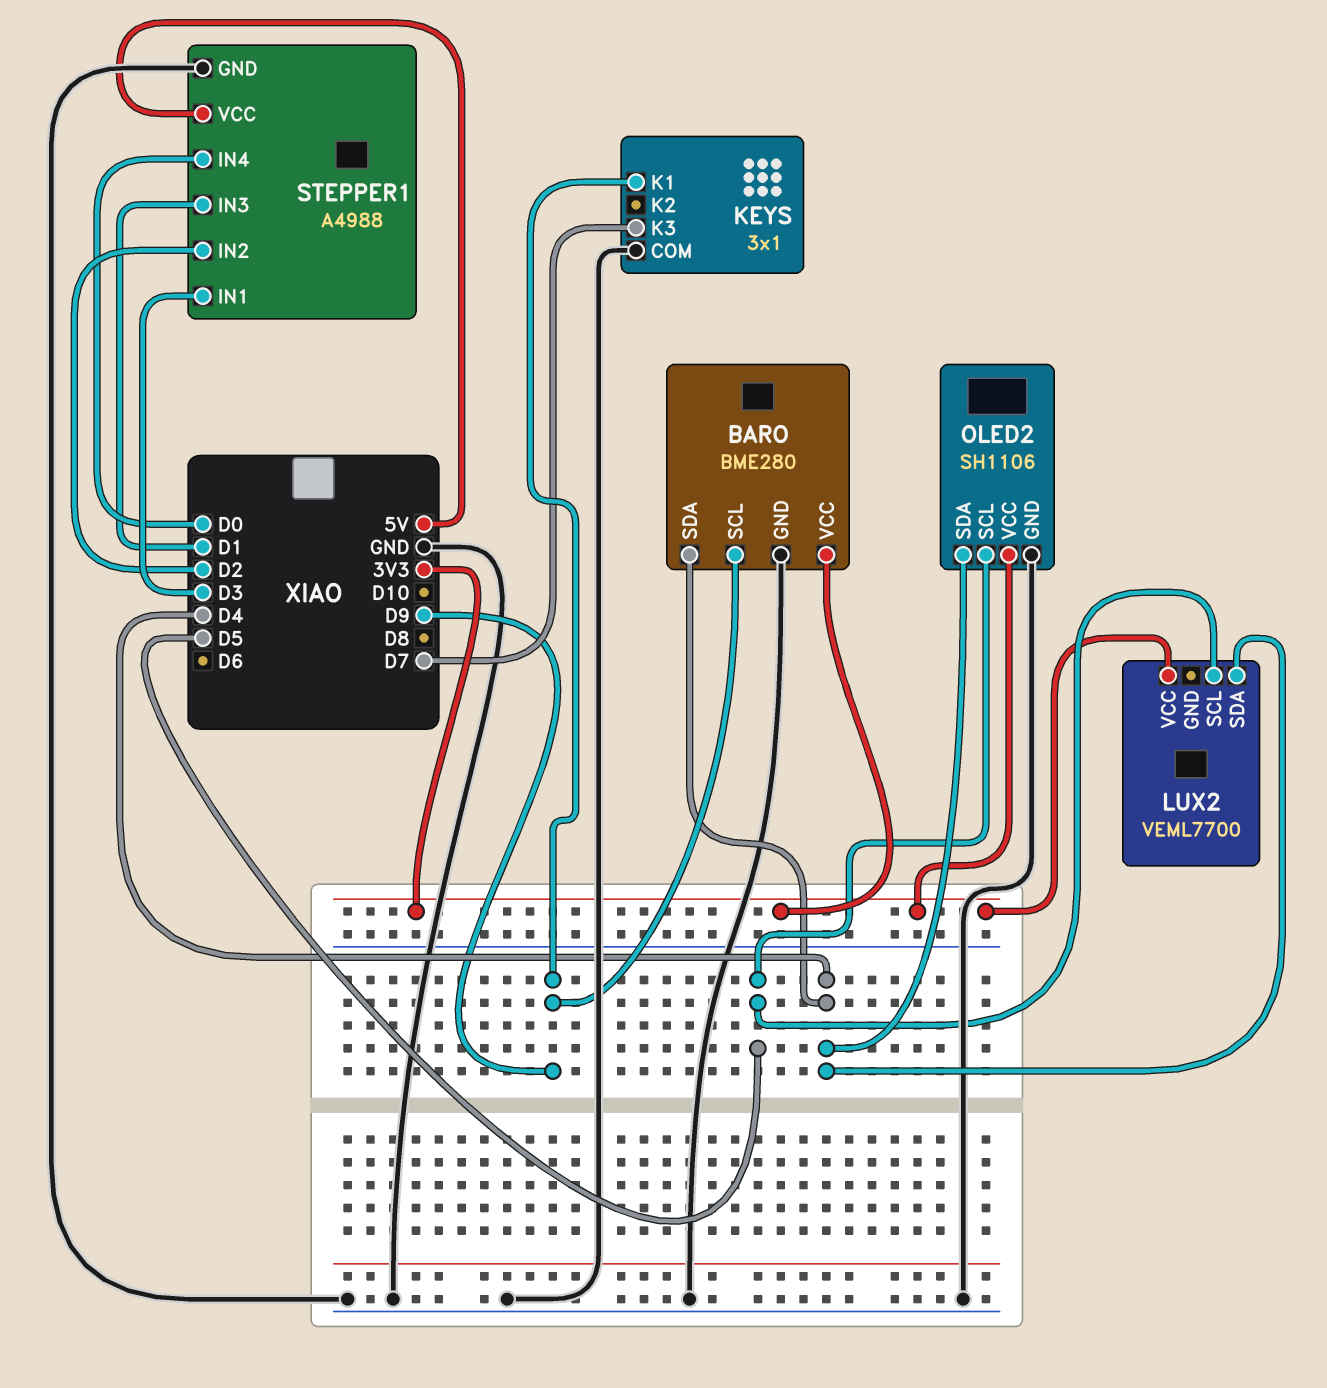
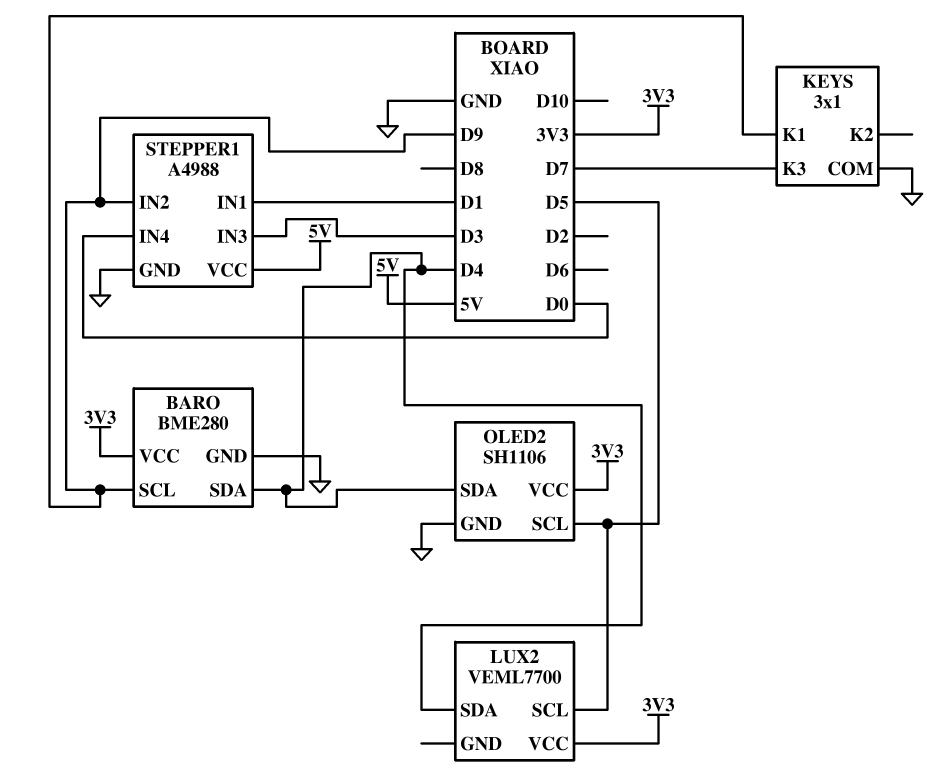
STEPPER1 pin IN1: D3 -> D1
STEPPER1 pin IN2: D2 -> D9
STEPPER1 pin IN3: D1 -> D3

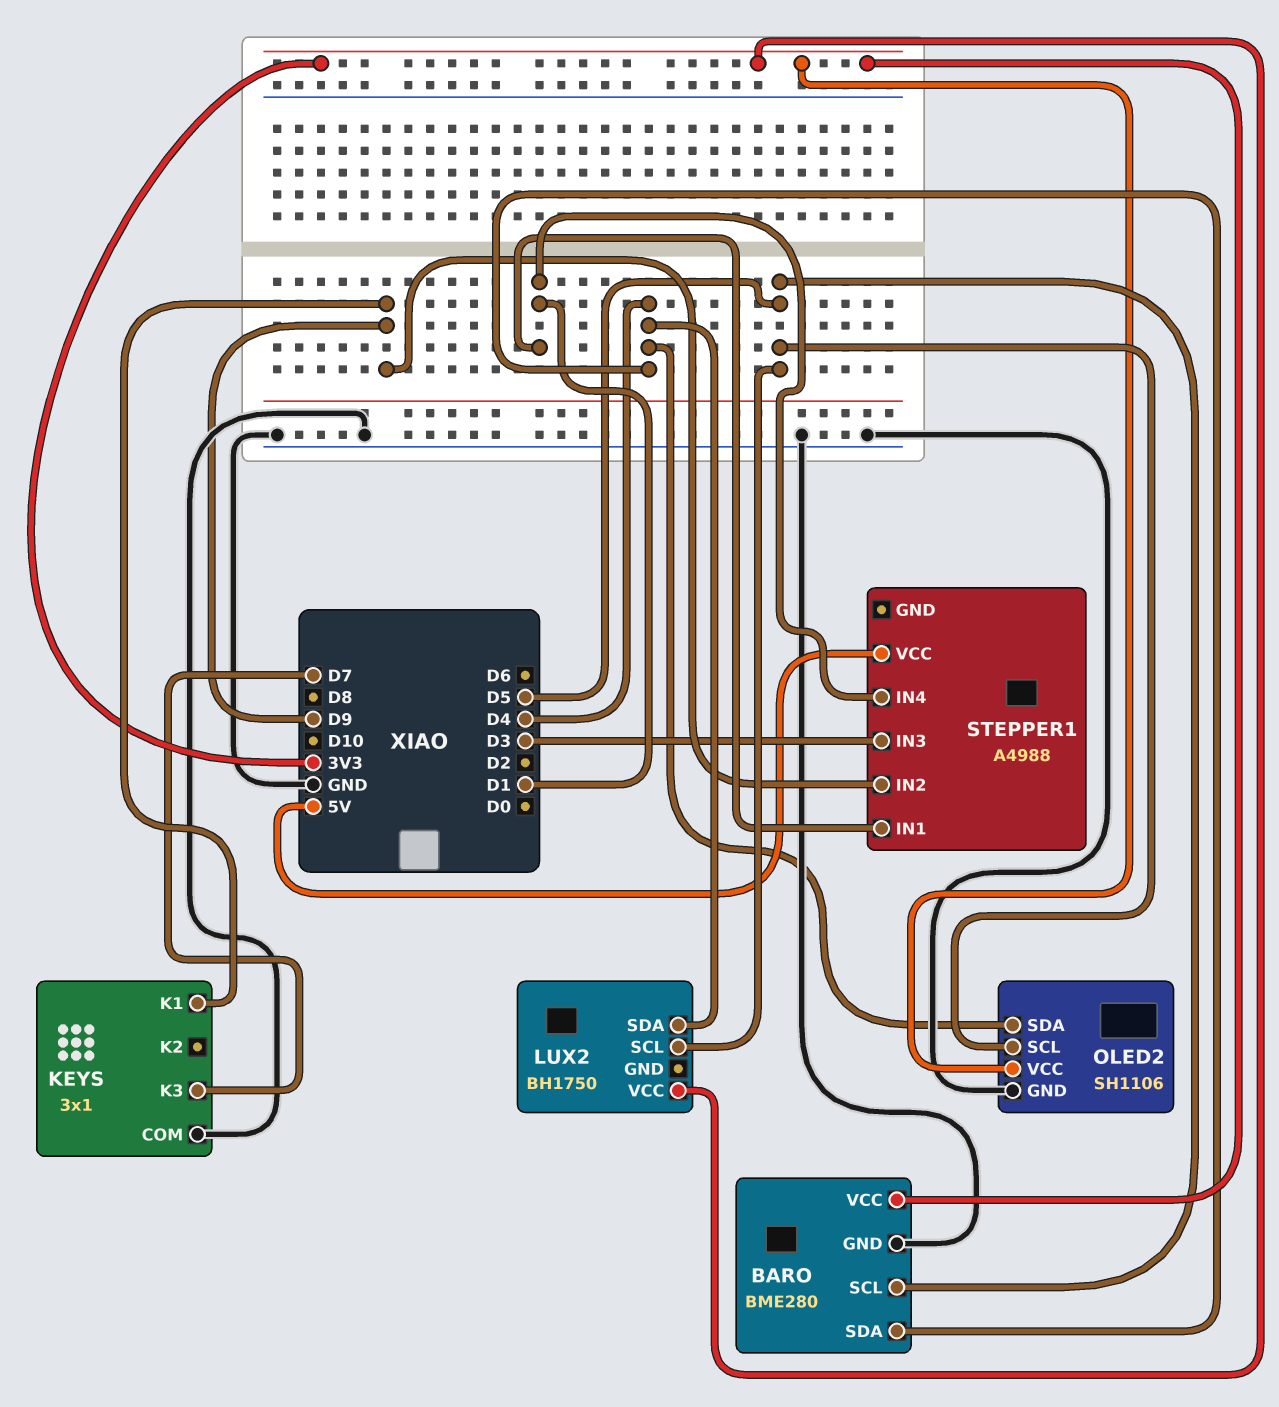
BARO pin SCL: D9 -> D5
LUX2: VEML7700 -> BH1750
STEPPER1 pin GND: GND -> none
STEPPER1 pin IN4: D0 -> D1

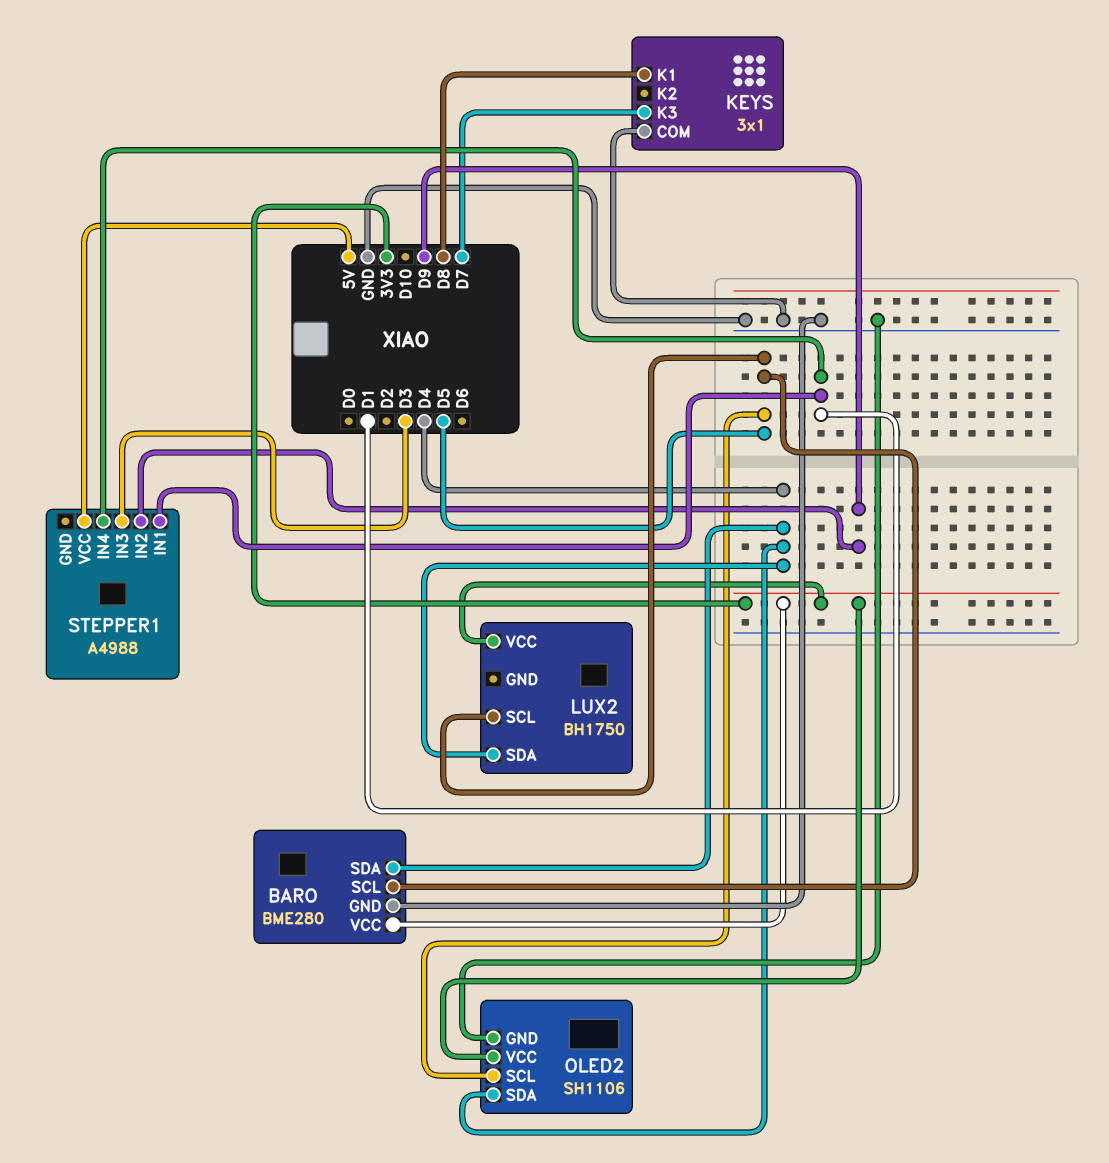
KEYS pin K1: D9 -> D8

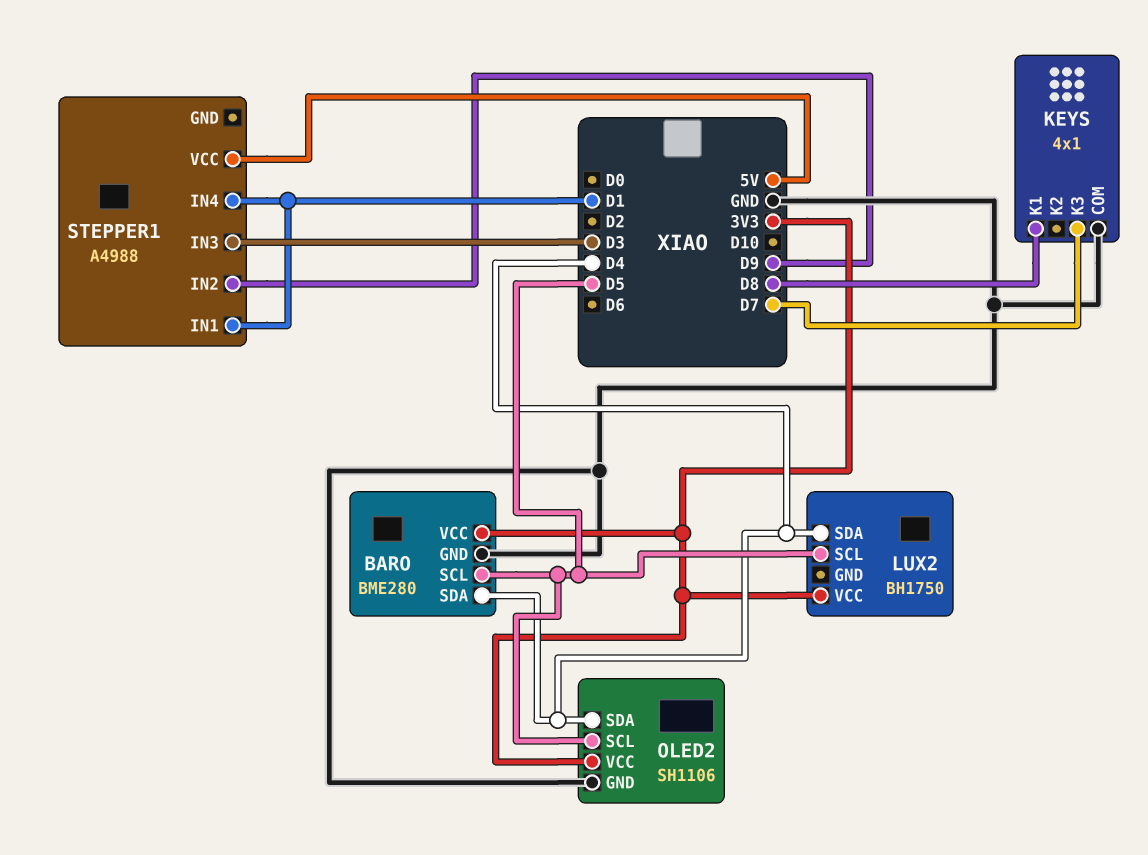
KEYS: 3x1 -> 4x1

